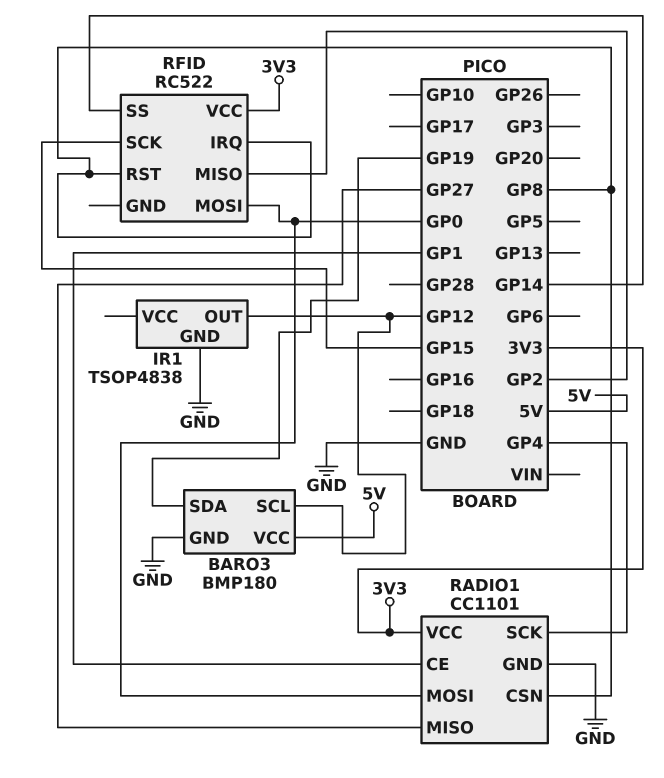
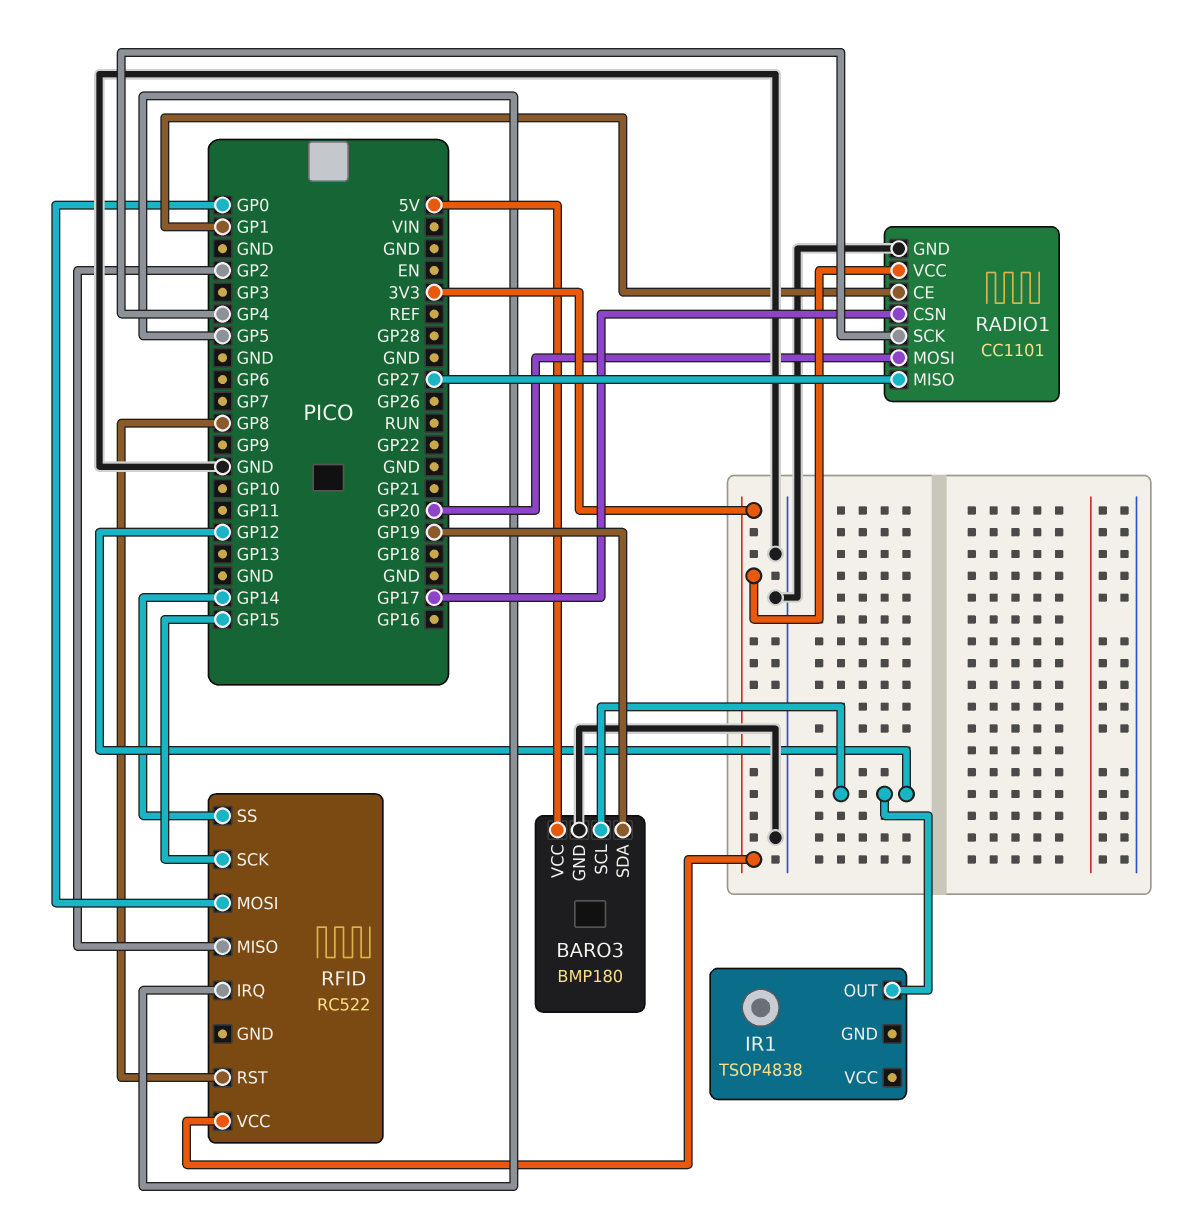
IR1 pin GND: GND -> none
RADIO1 pin CSN: GP8 -> GP17
RADIO1 pin MOSI: GP0 -> GP20
RFID pin IRQ: GP8 -> GP5

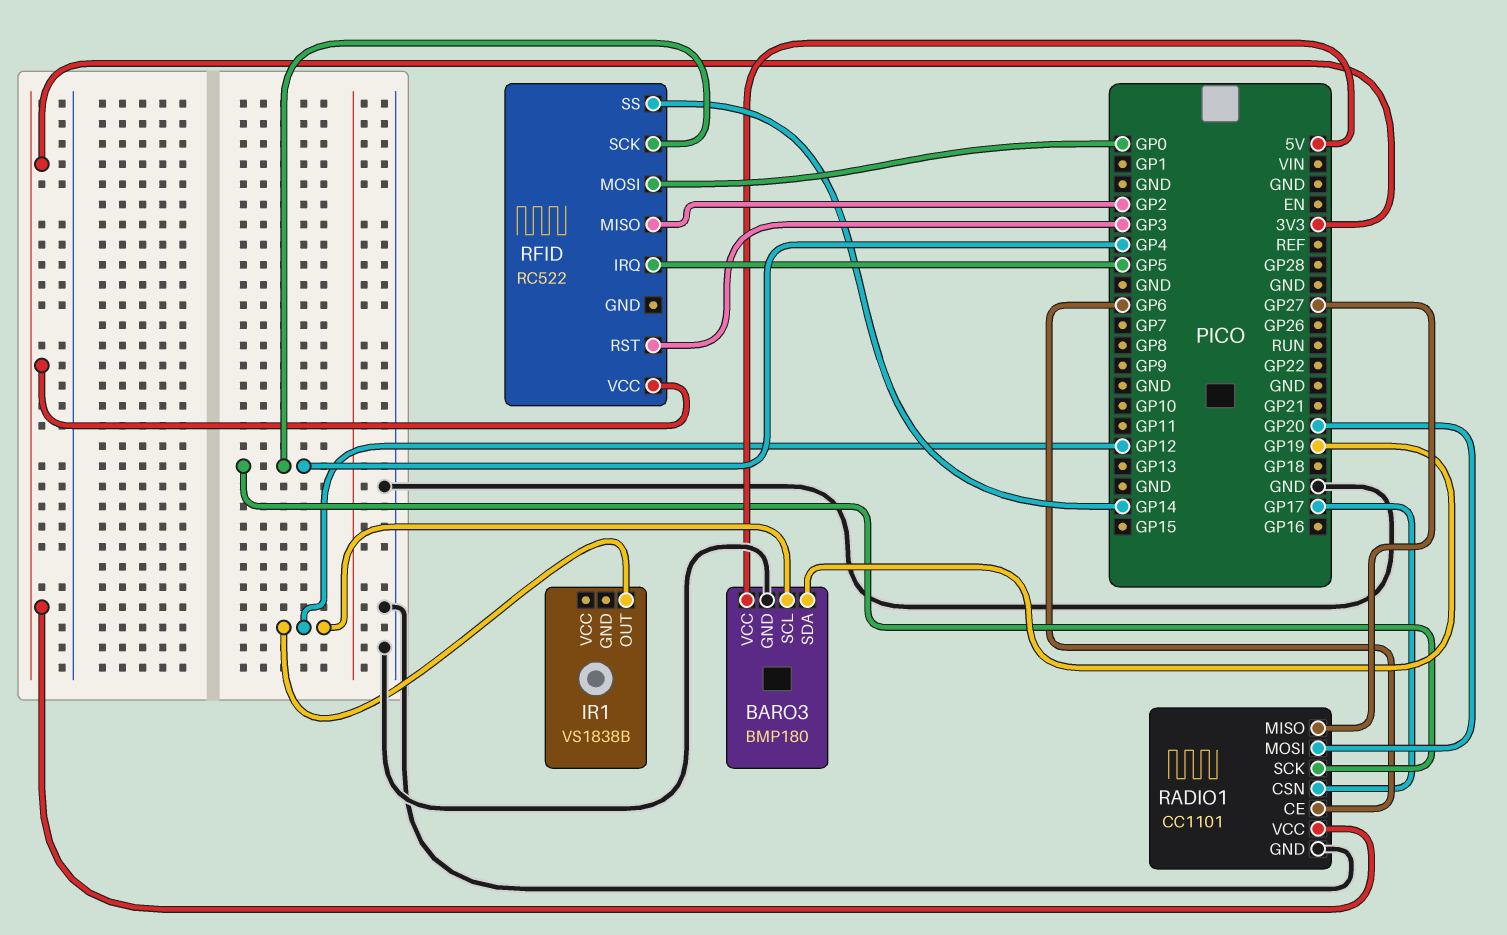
IR1: TSOP4838 -> VS1838B
RADIO1 pin CE: GP1 -> GP6
RFID pin RST: GP8 -> GP3
RFID pin SCK: GP15 -> GP4

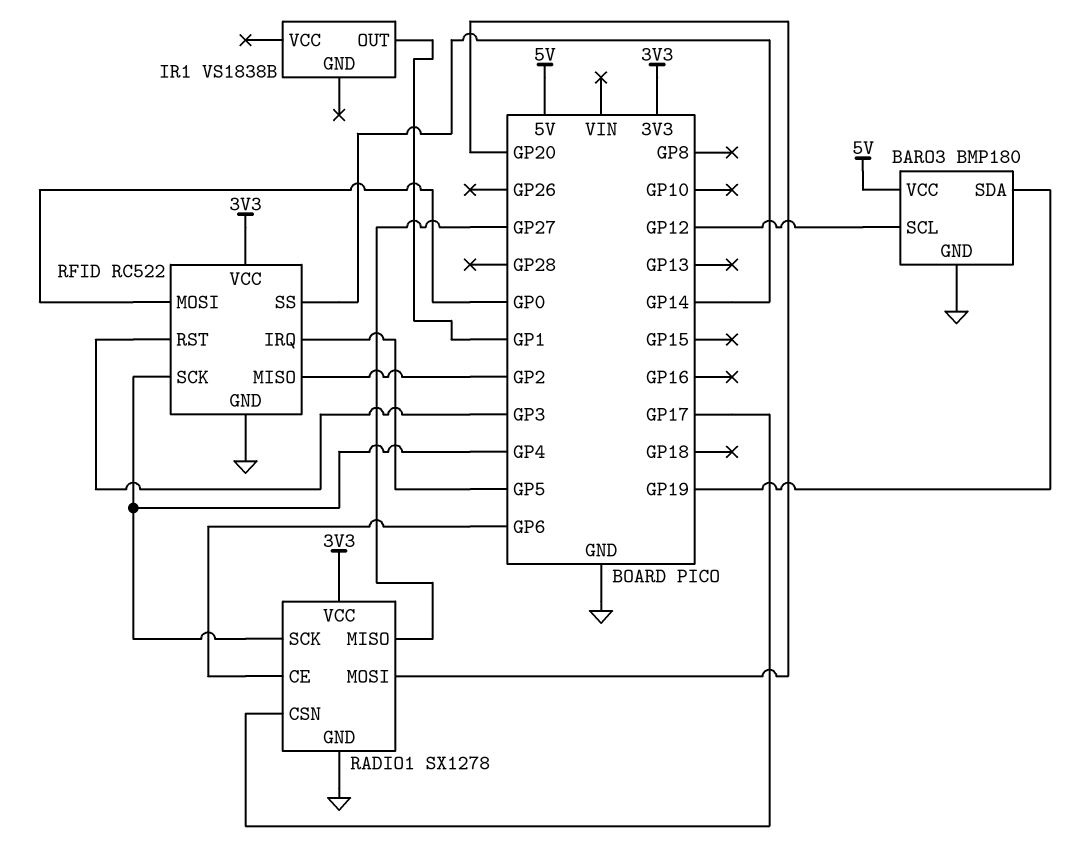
IR1 pin OUT: GP12 -> GP1
RADIO1: CC1101 -> SX1278
RFID pin GND: none -> GND

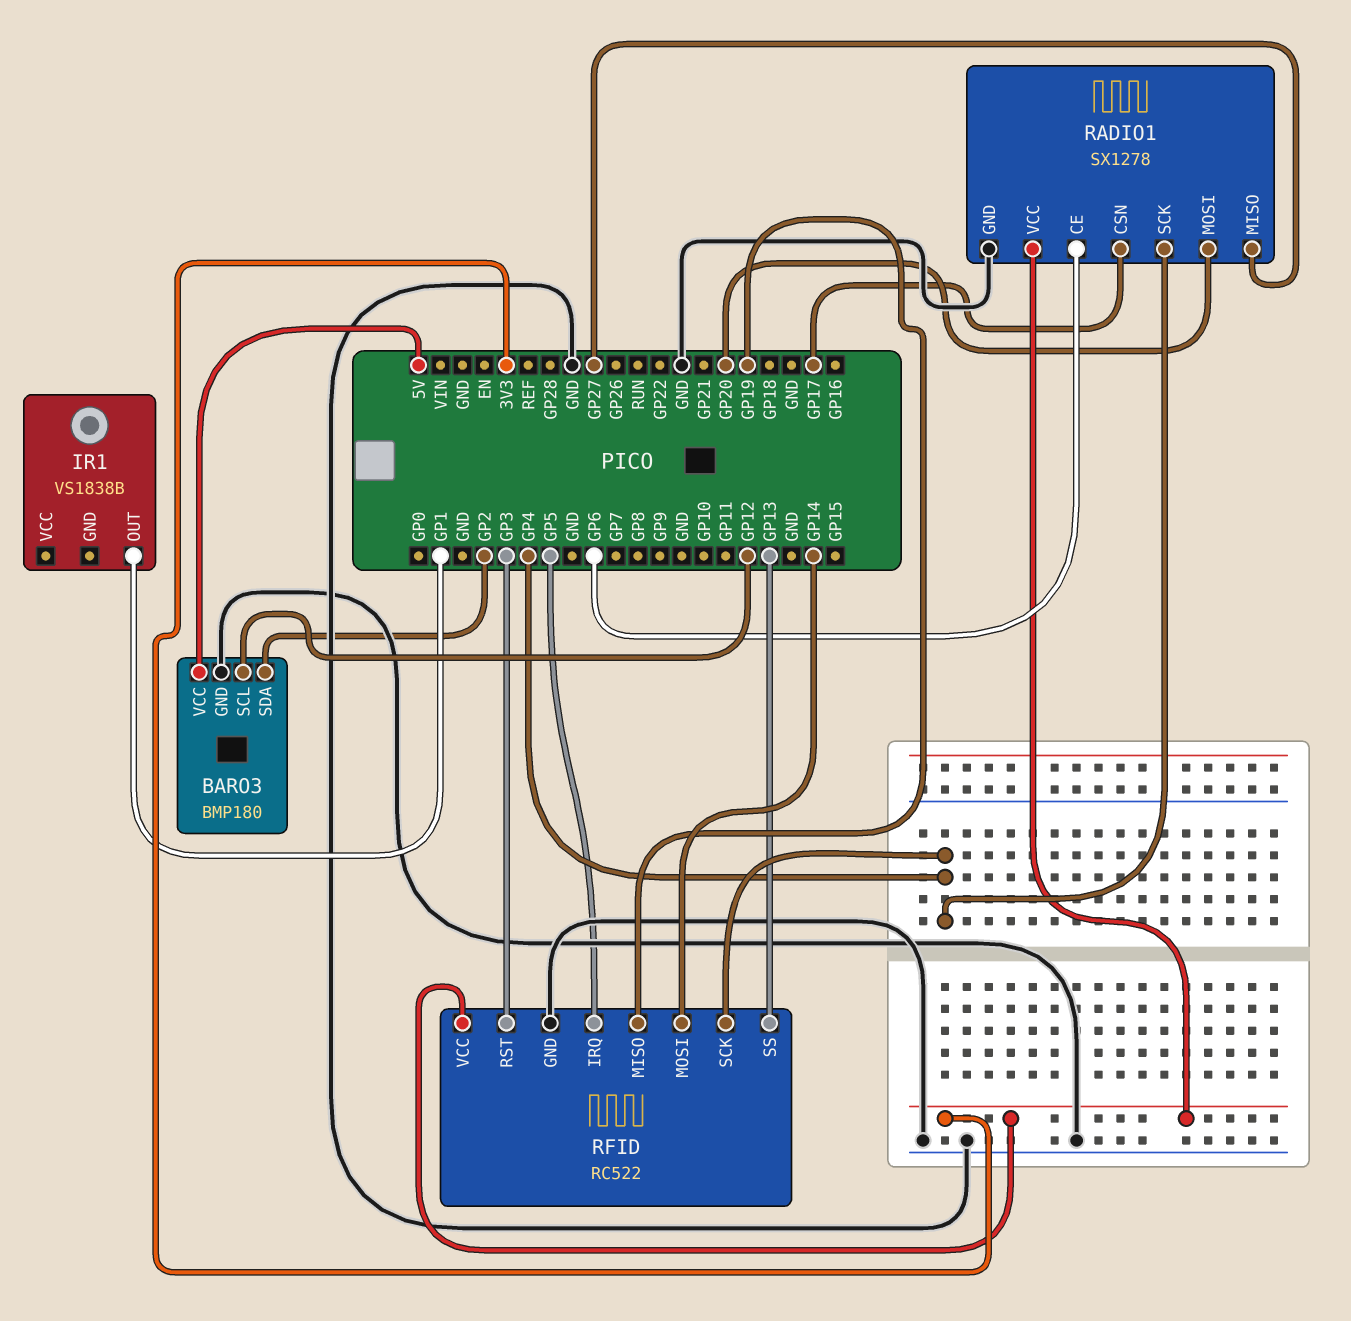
BARO3 pin SDA: GP19 -> GP2
RFID pin MISO: GP2 -> GP19
RFID pin MOSI: GP0 -> GP14
RFID pin SS: GP14 -> GP13

